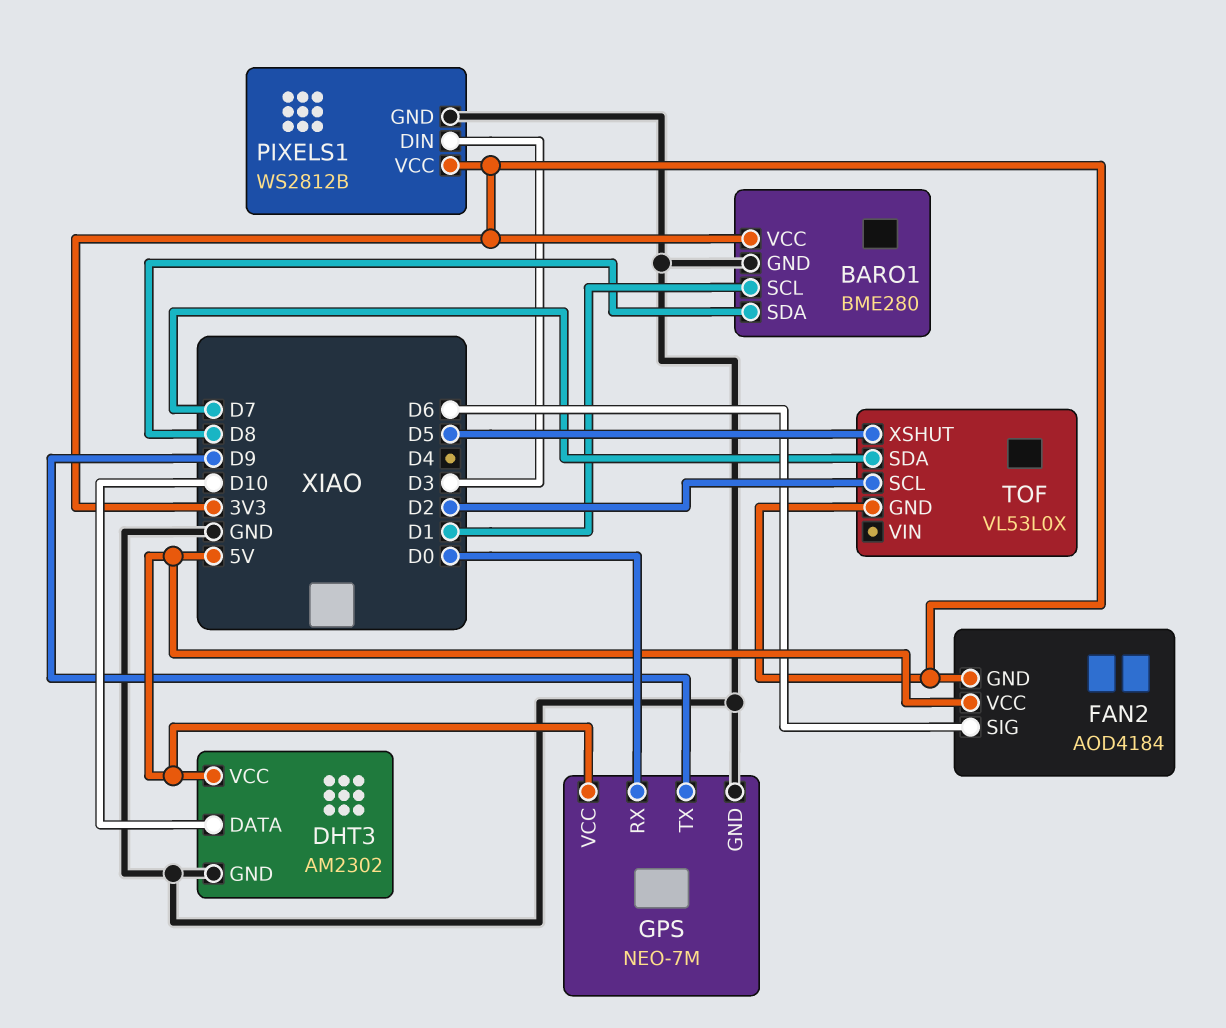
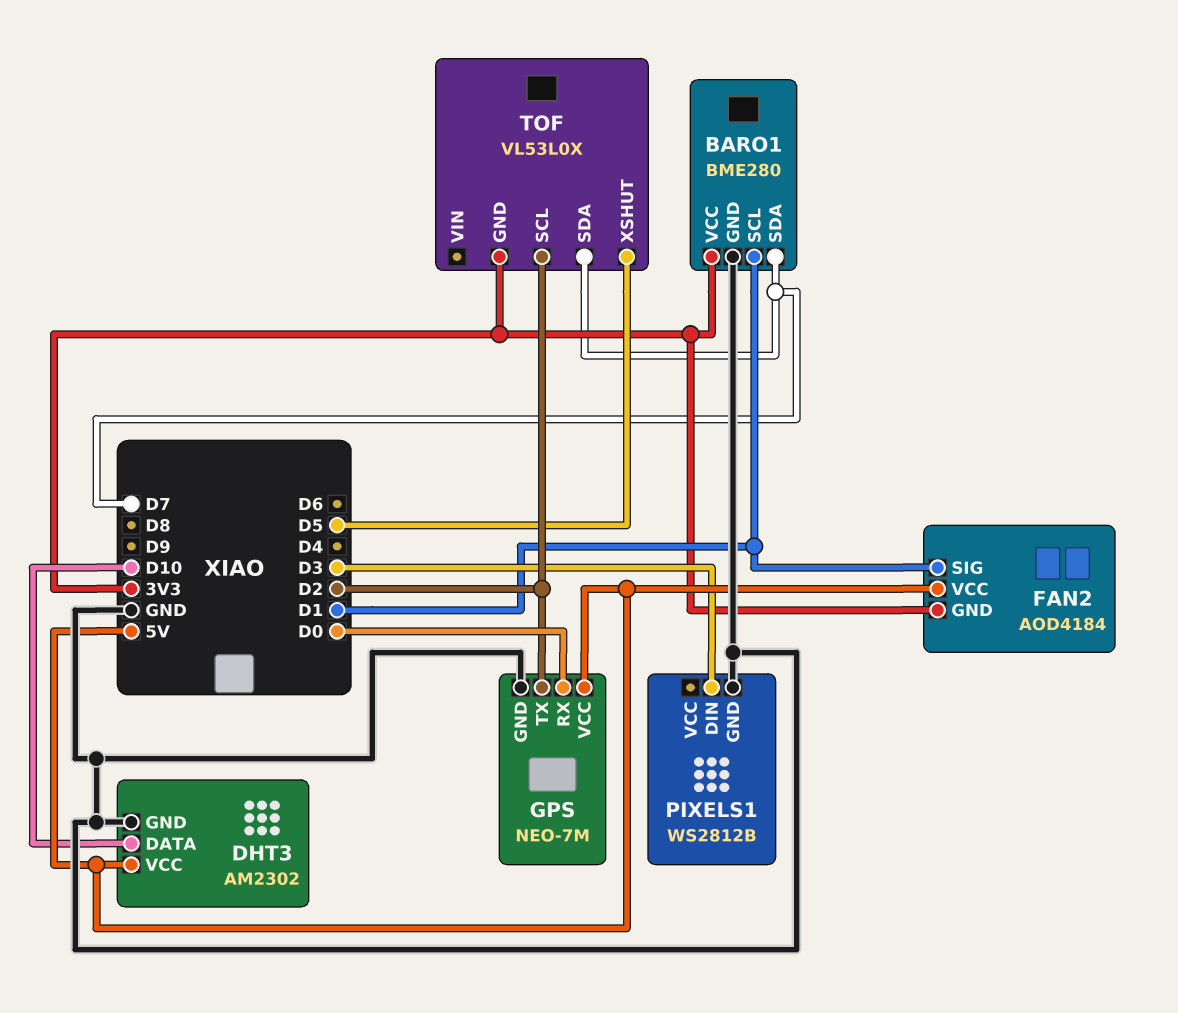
BARO1 pin SDA: D8 -> D7
FAN2 pin SIG: D6 -> D1
GPS pin TX: D9 -> D2
PIXELS1 pin VCC: 3V3 -> none

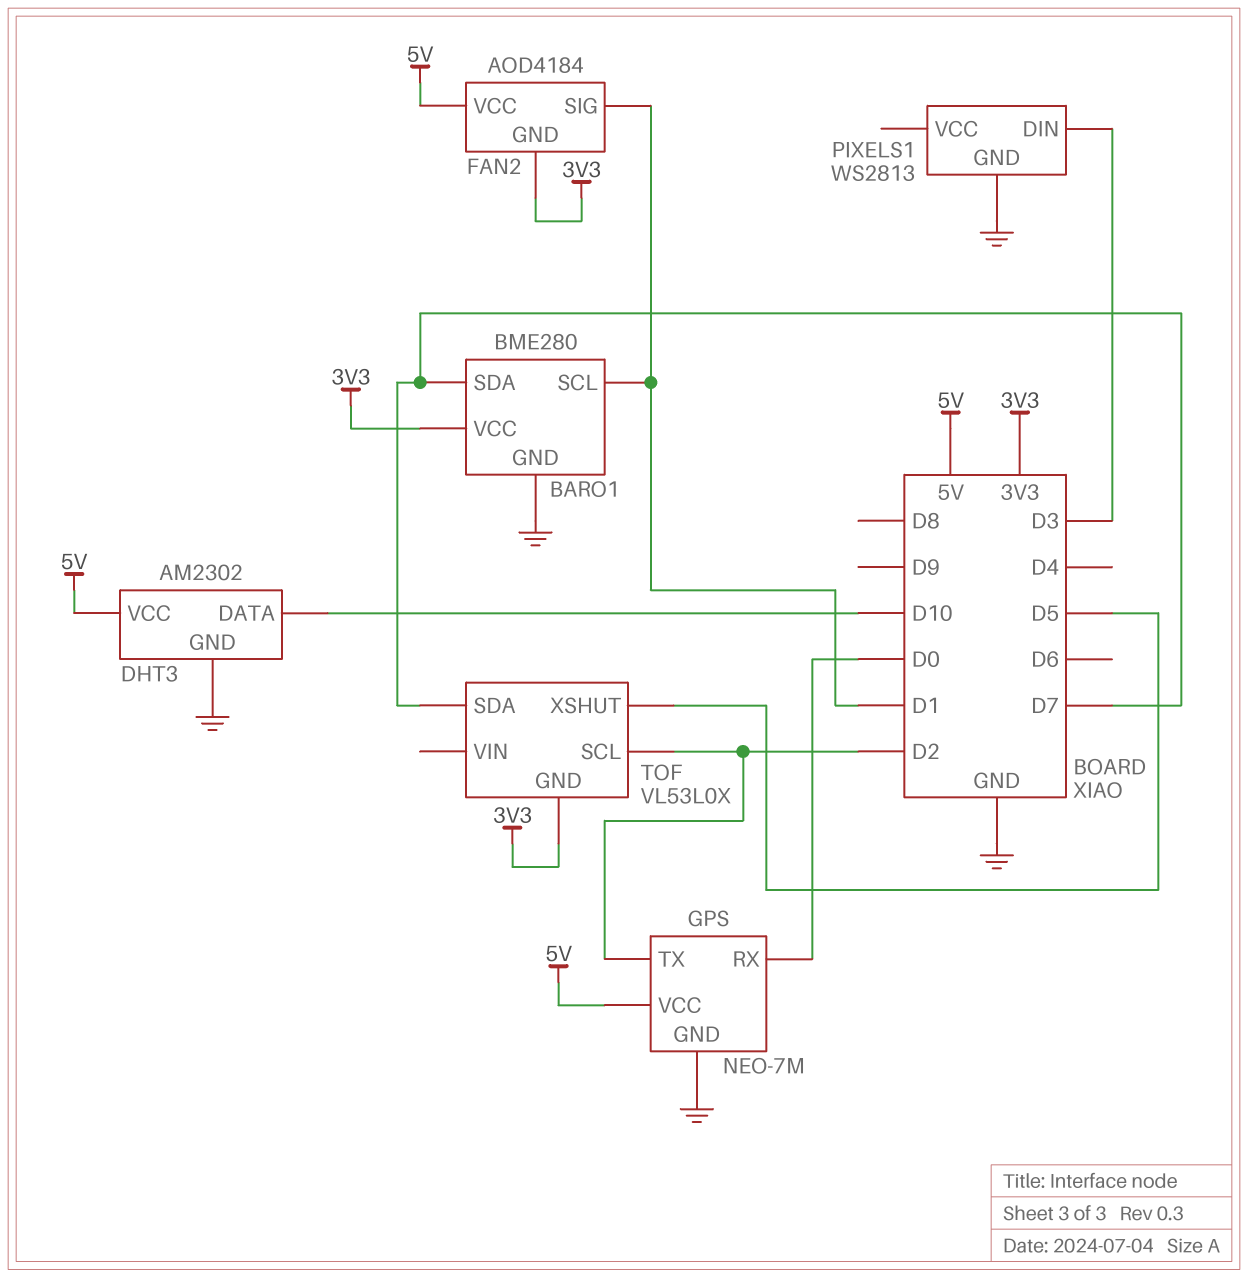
PIXELS1: WS2812B -> WS2813

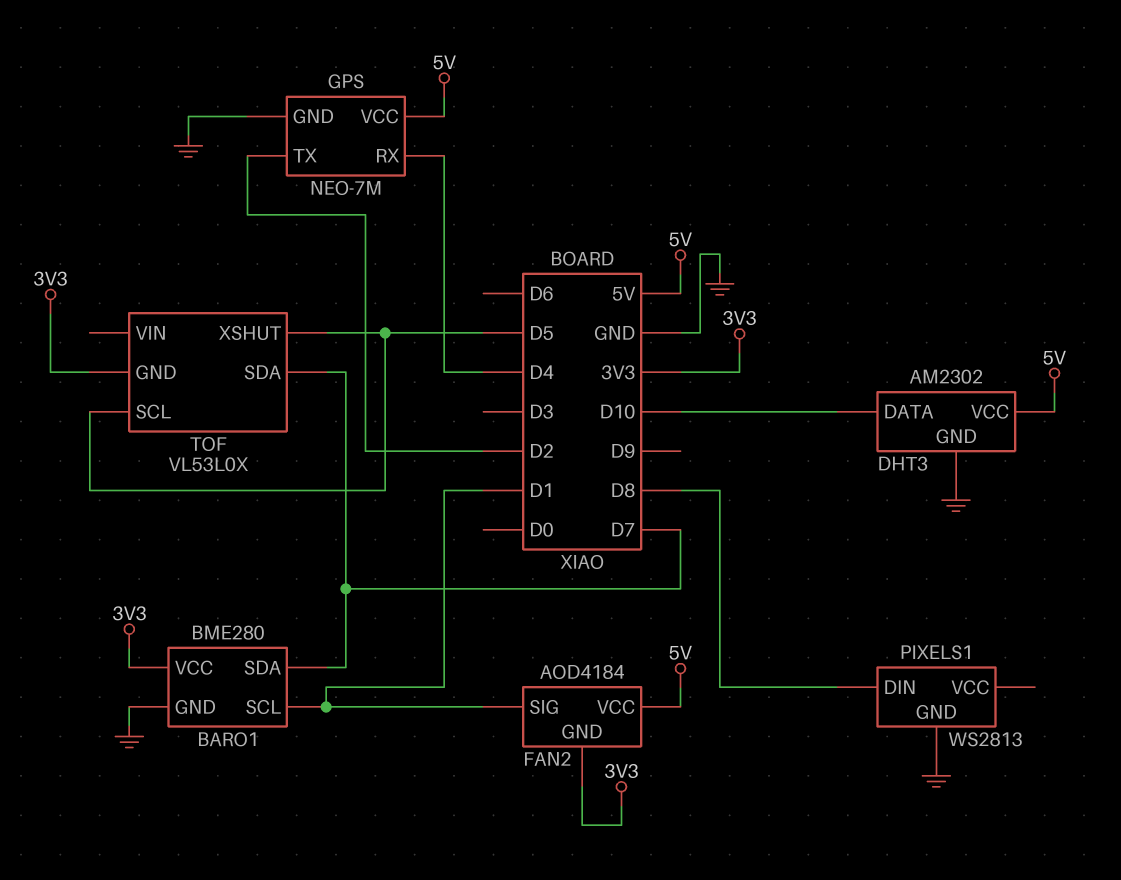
GPS pin RX: D0 -> D4
PIXELS1 pin DIN: D3 -> D8
TOF pin SCL: D2 -> D5

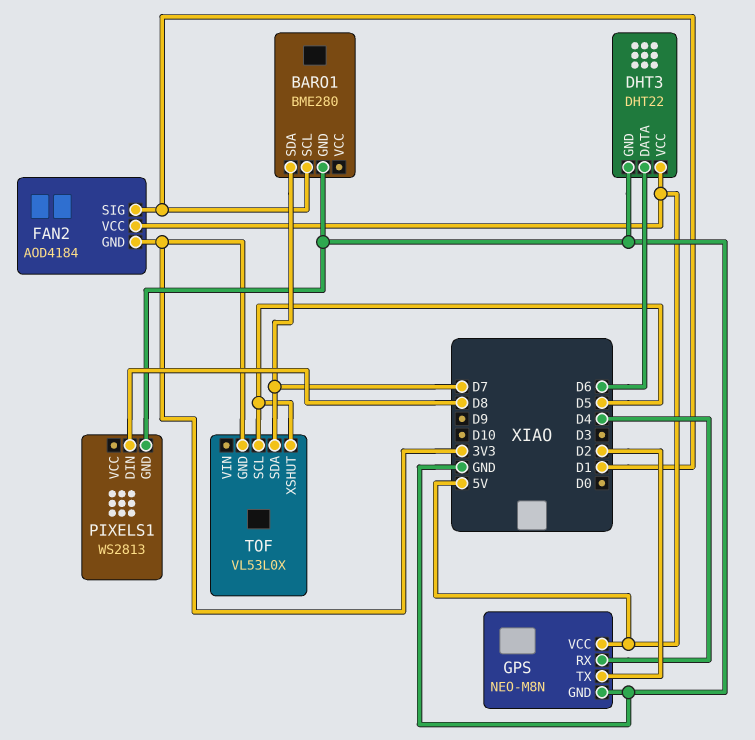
BARO1 pin VCC: 3V3 -> none
DHT3: AM2302 -> DHT22
DHT3 pin DATA: D10 -> D6
GPS: NEO-7M -> NEO-M8N

